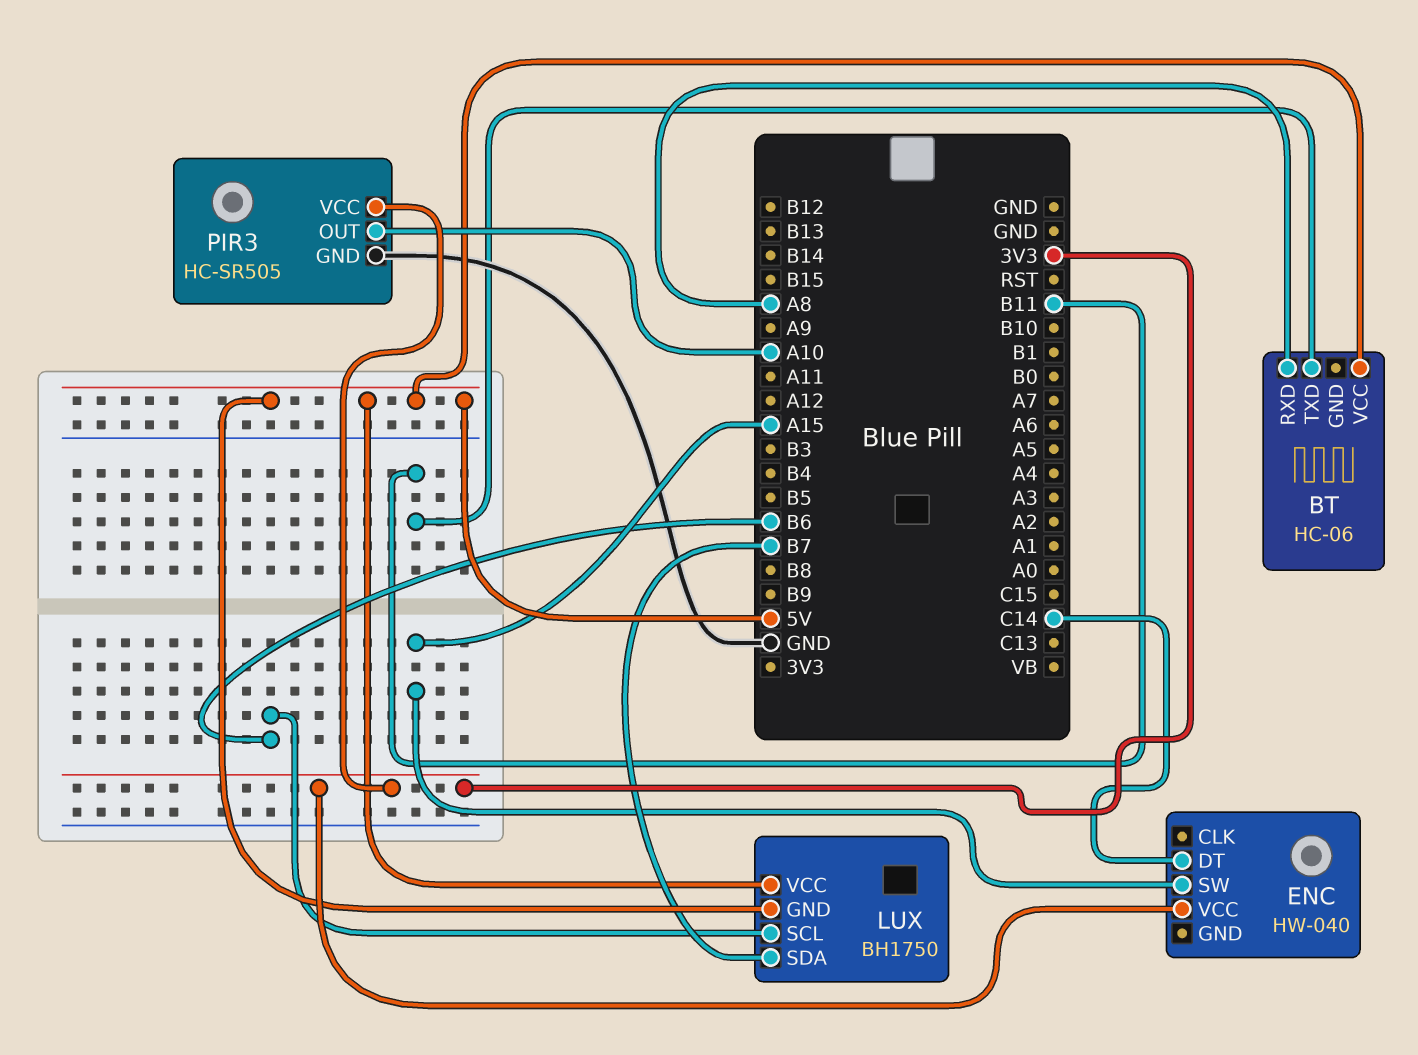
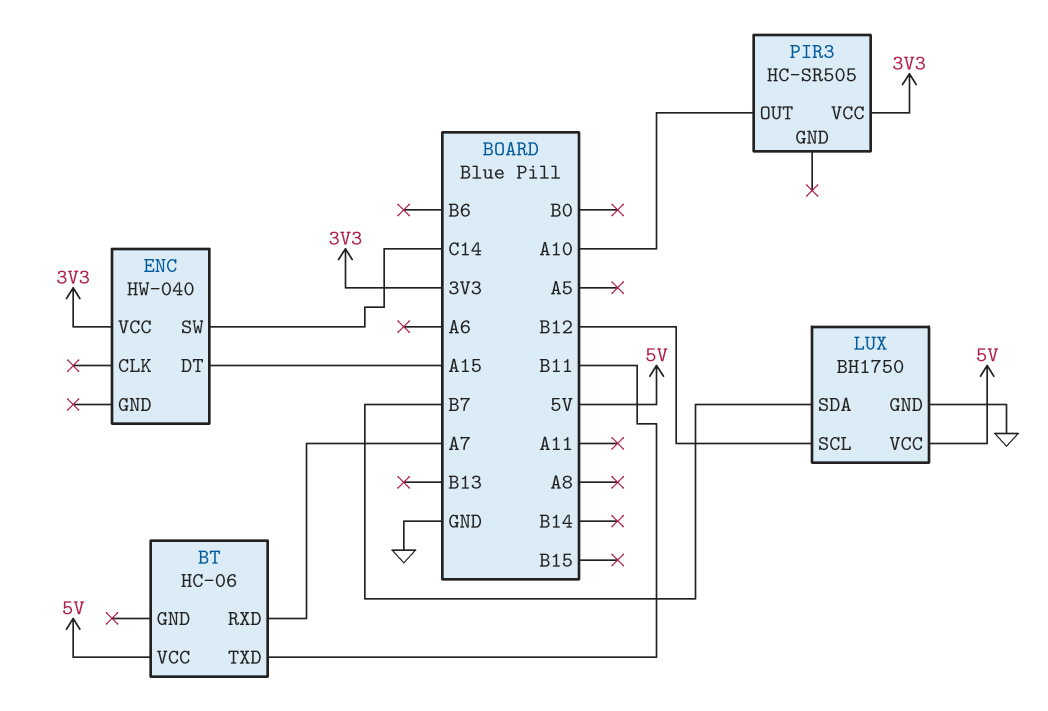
BT pin RXD: A8 -> A7
ENC pin DT: C14 -> A15
ENC pin SW: A15 -> C14
LUX pin GND: 5V -> GND
LUX pin SCL: B6 -> B12
PIR3 pin GND: GND -> none

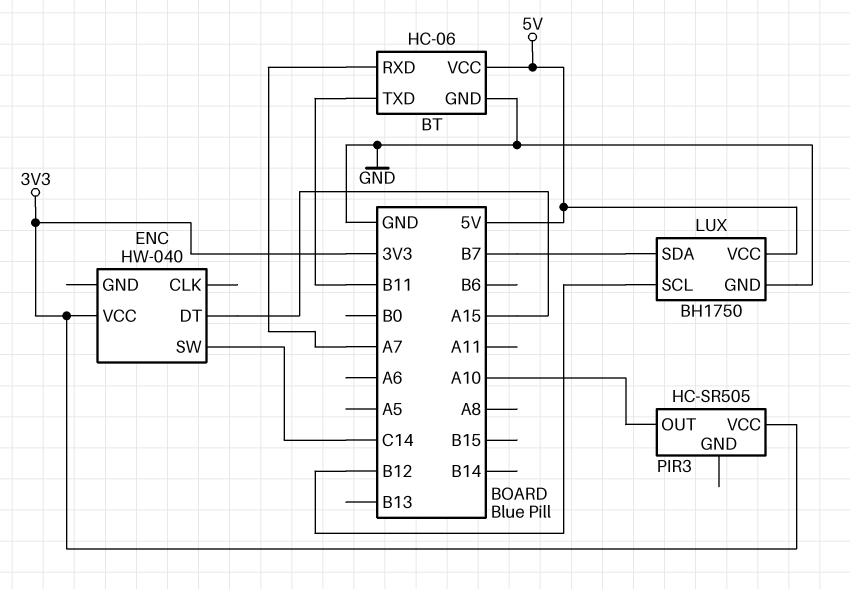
BT pin GND: none -> GND

